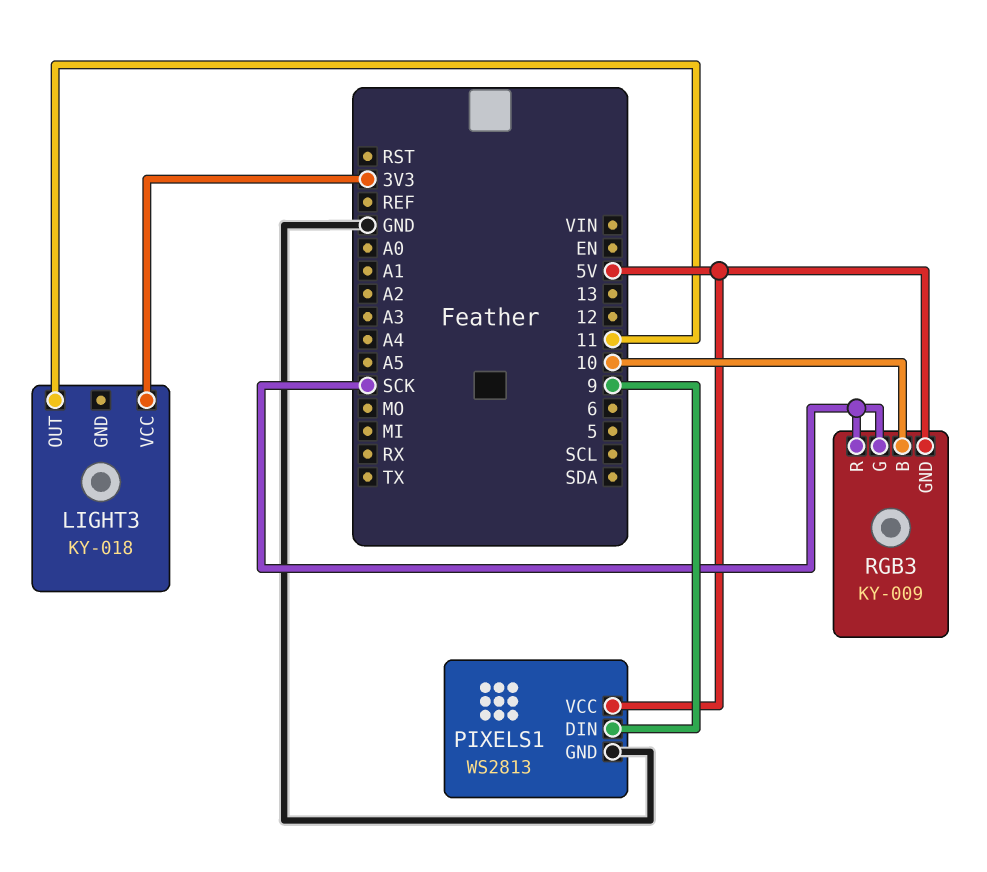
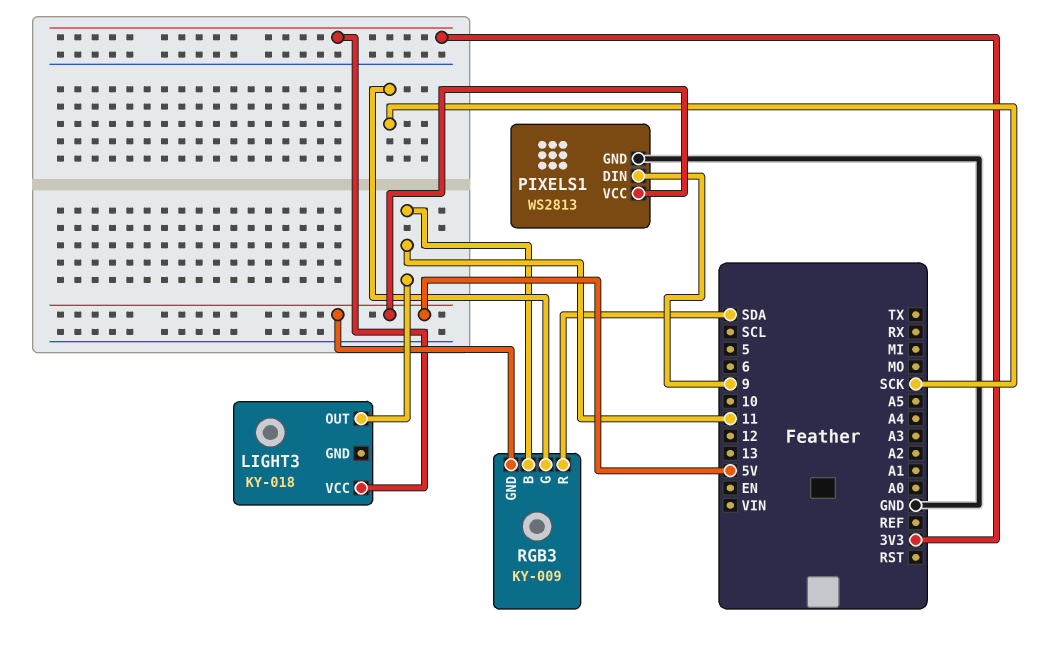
RGB3 pin B: 10 -> 11
RGB3 pin R: SCK -> SDA

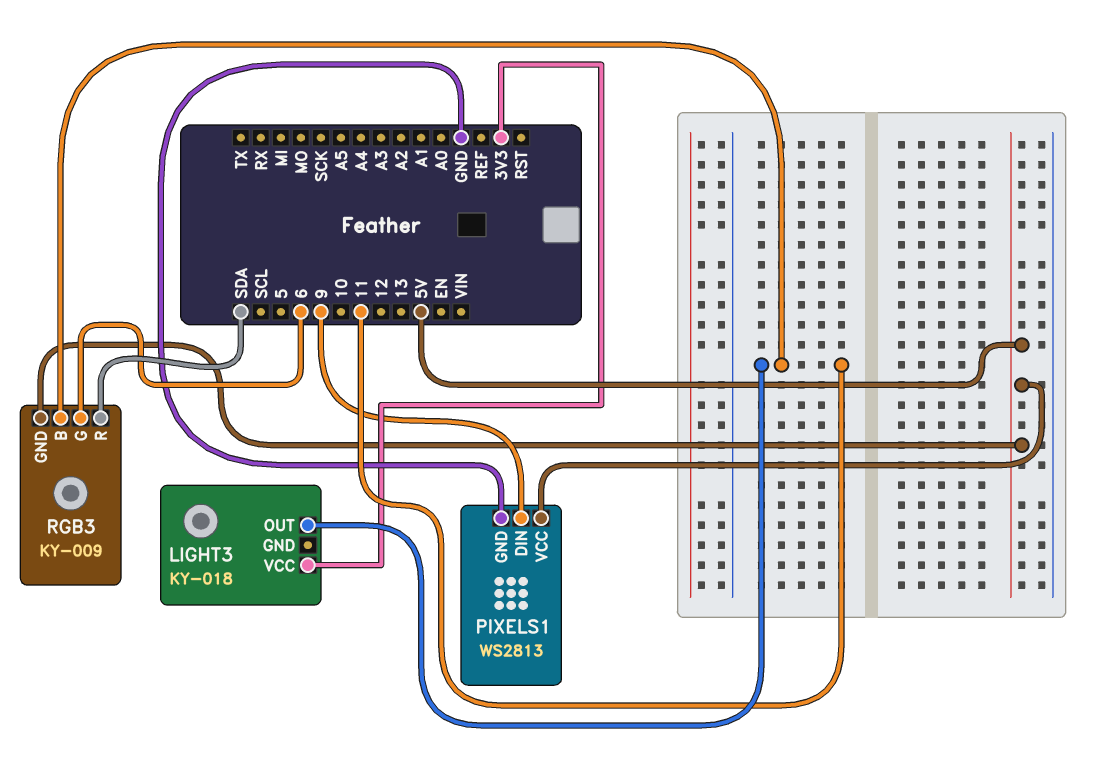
RGB3 pin G: SCK -> 6

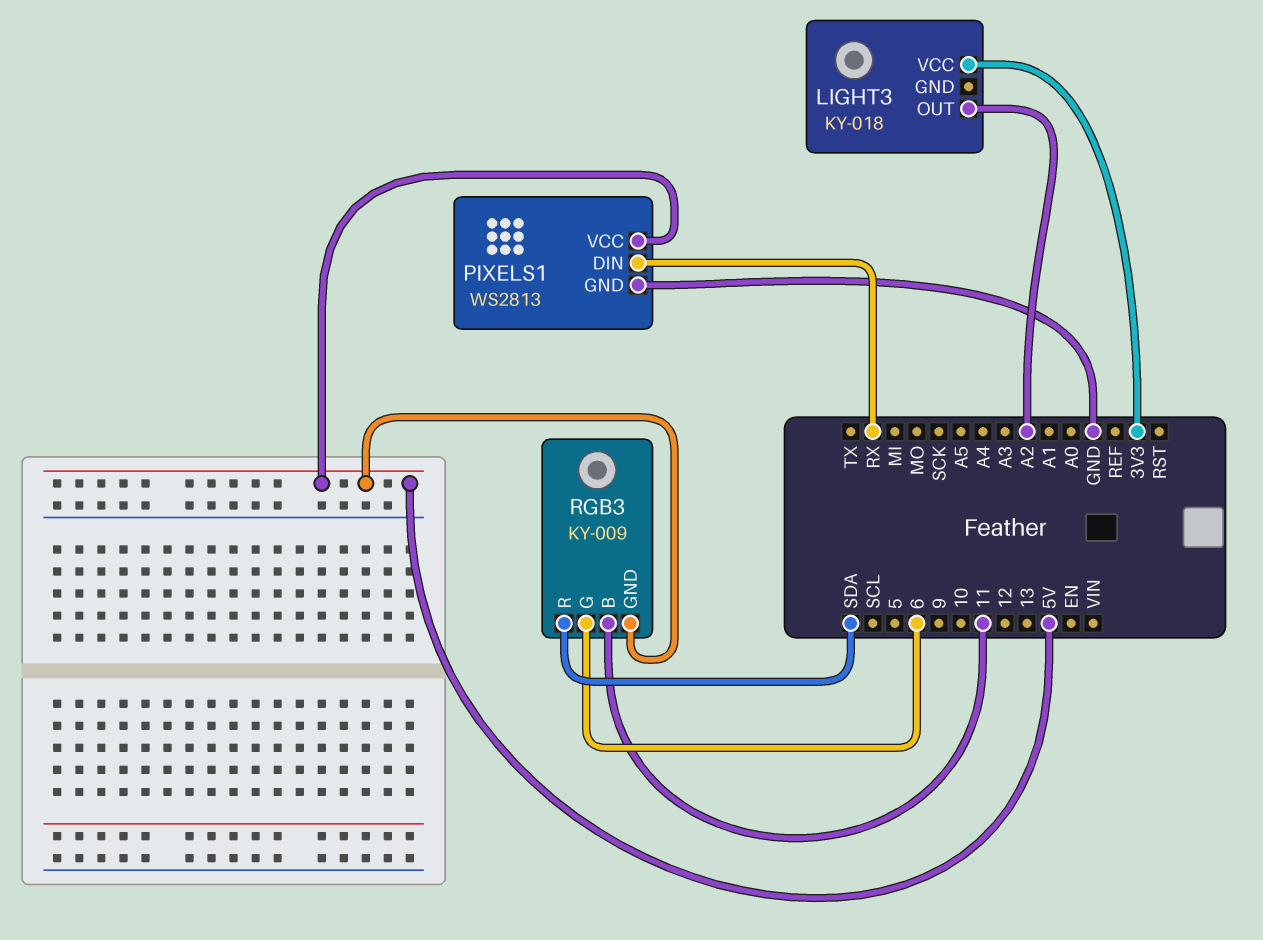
LIGHT3 pin OUT: 11 -> A2
PIXELS1 pin DIN: 9 -> RX

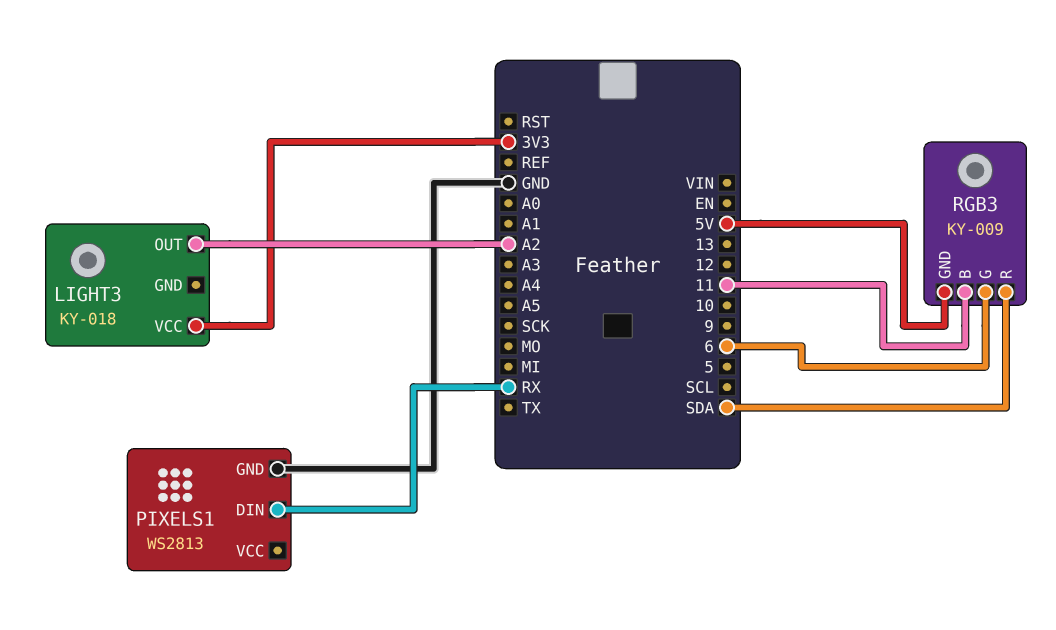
PIXELS1 pin VCC: 5V -> none

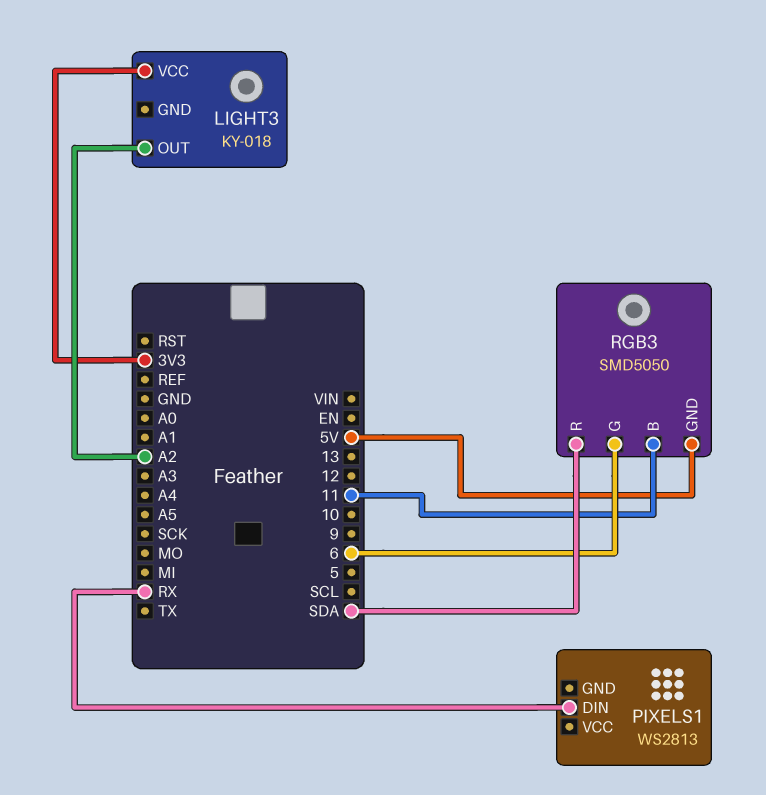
PIXELS1 pin GND: GND -> none
RGB3: KY-009 -> SMD5050

